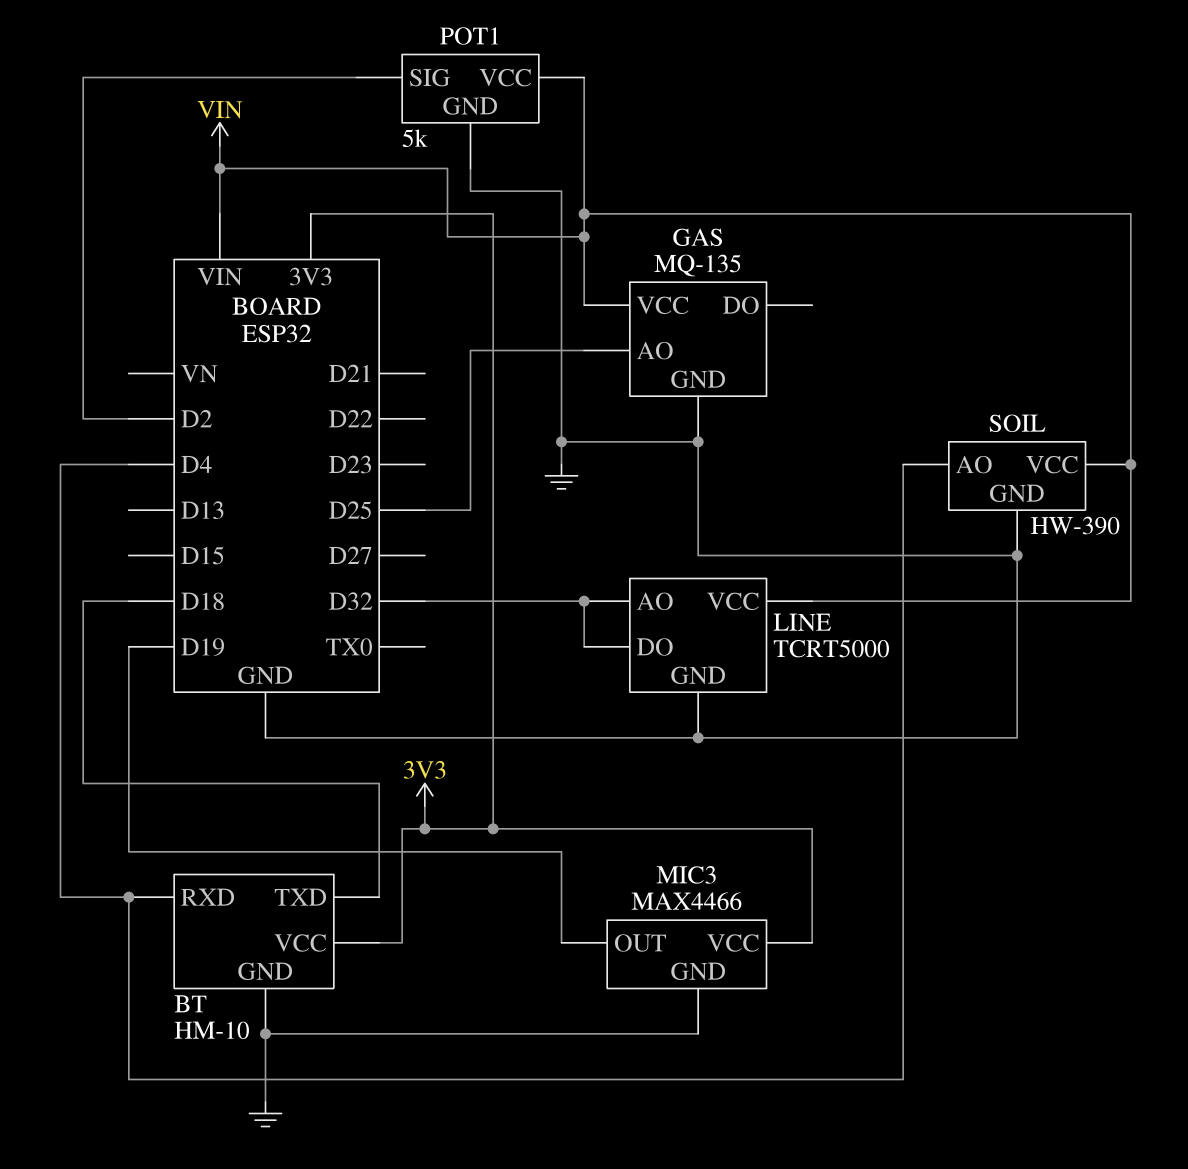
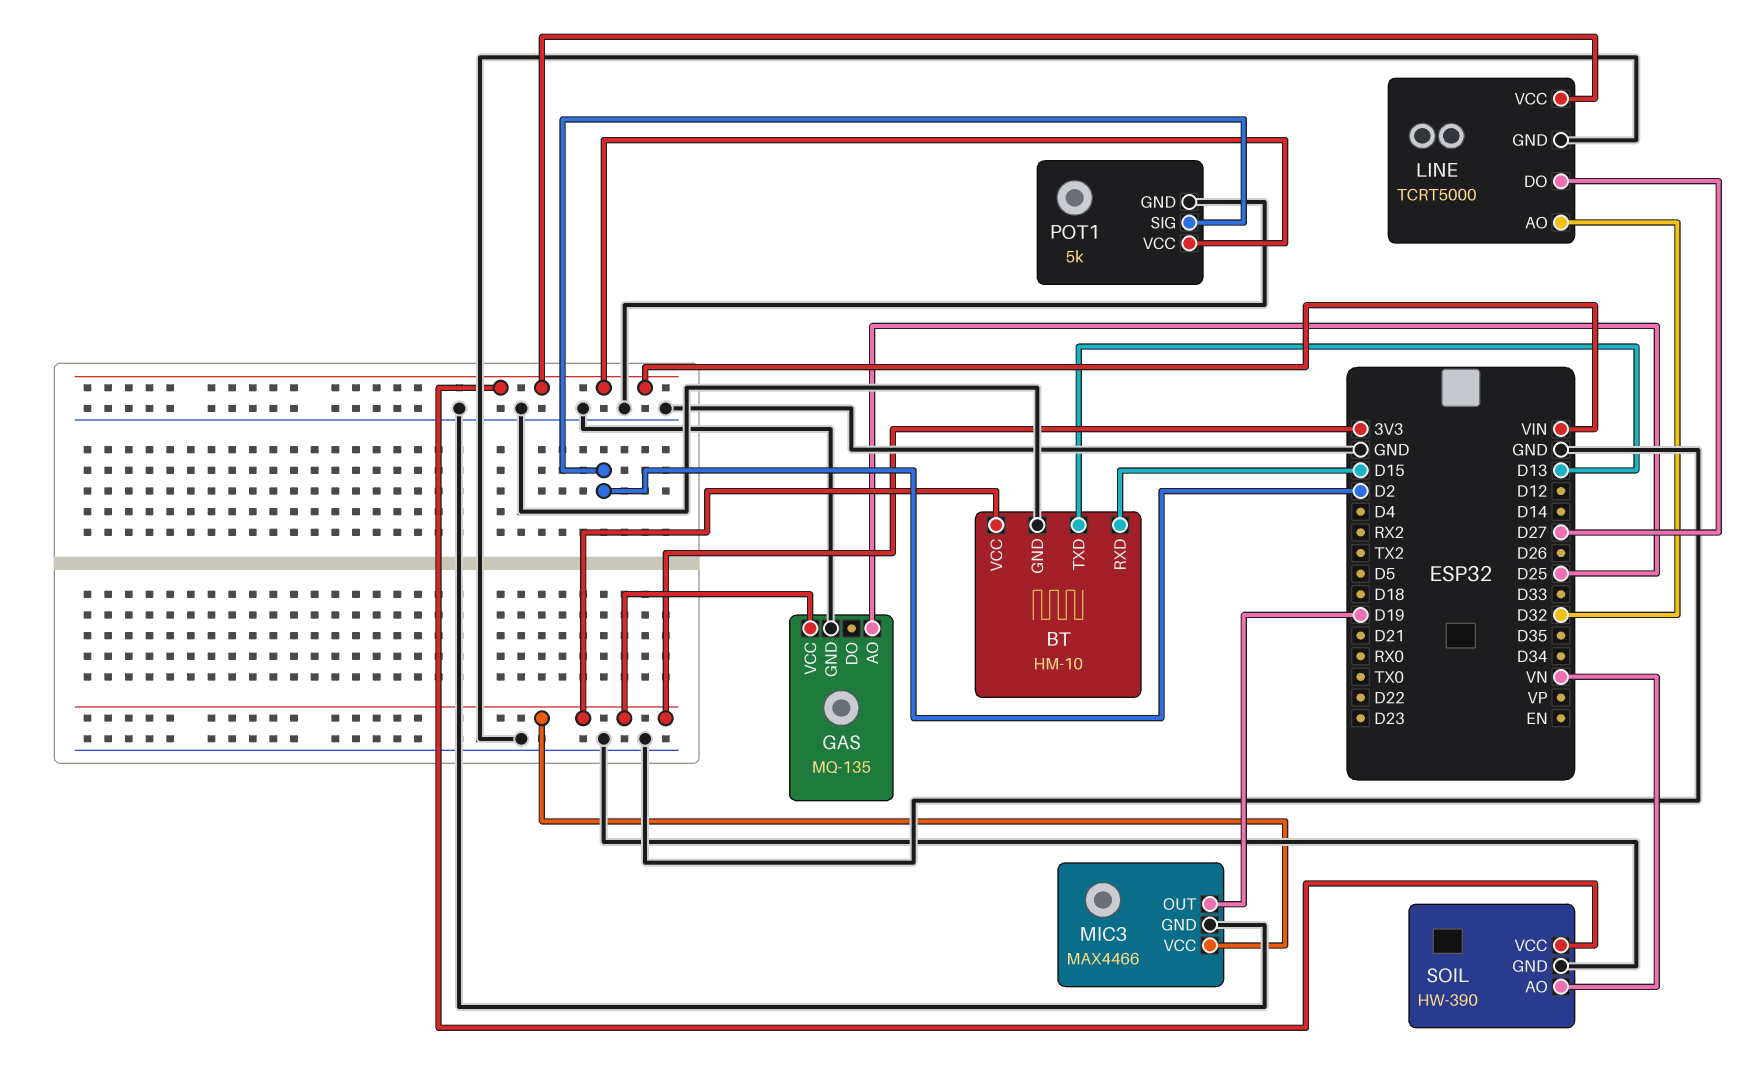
BT pin RXD: D4 -> D15
BT pin TXD: D18 -> D13
GAS pin VCC: VIN -> 3V3
LINE pin DO: D32 -> D27
SOIL pin AO: D4 -> VN

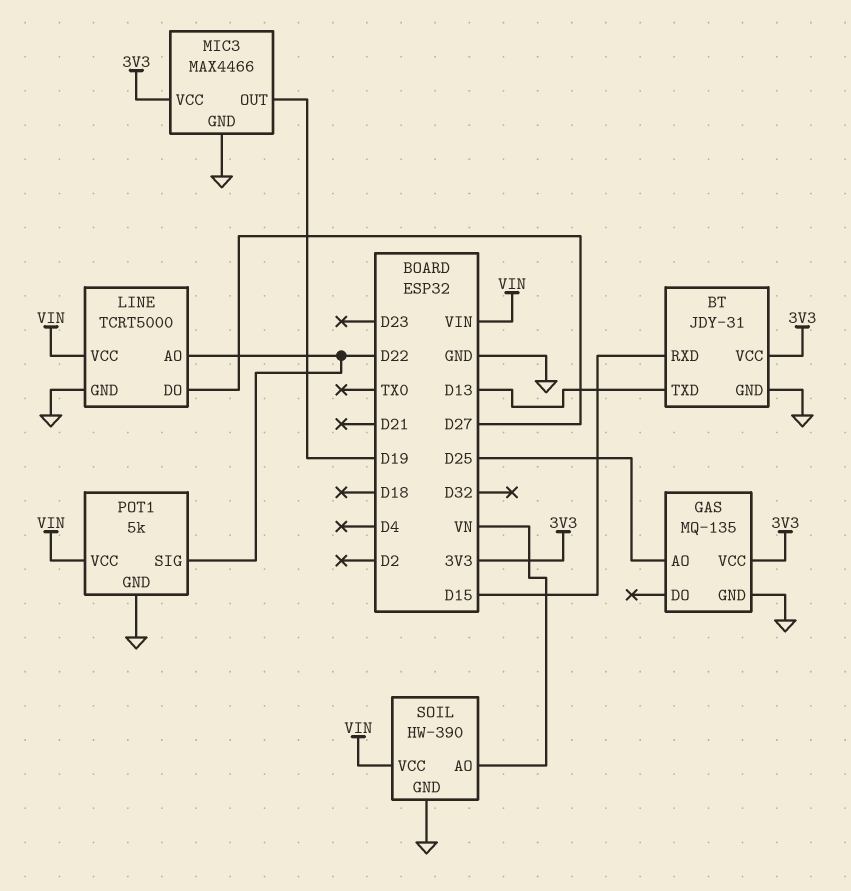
BT: HM-10 -> JDY-31
LINE pin AO: D32 -> D22
POT1 pin SIG: D2 -> D22

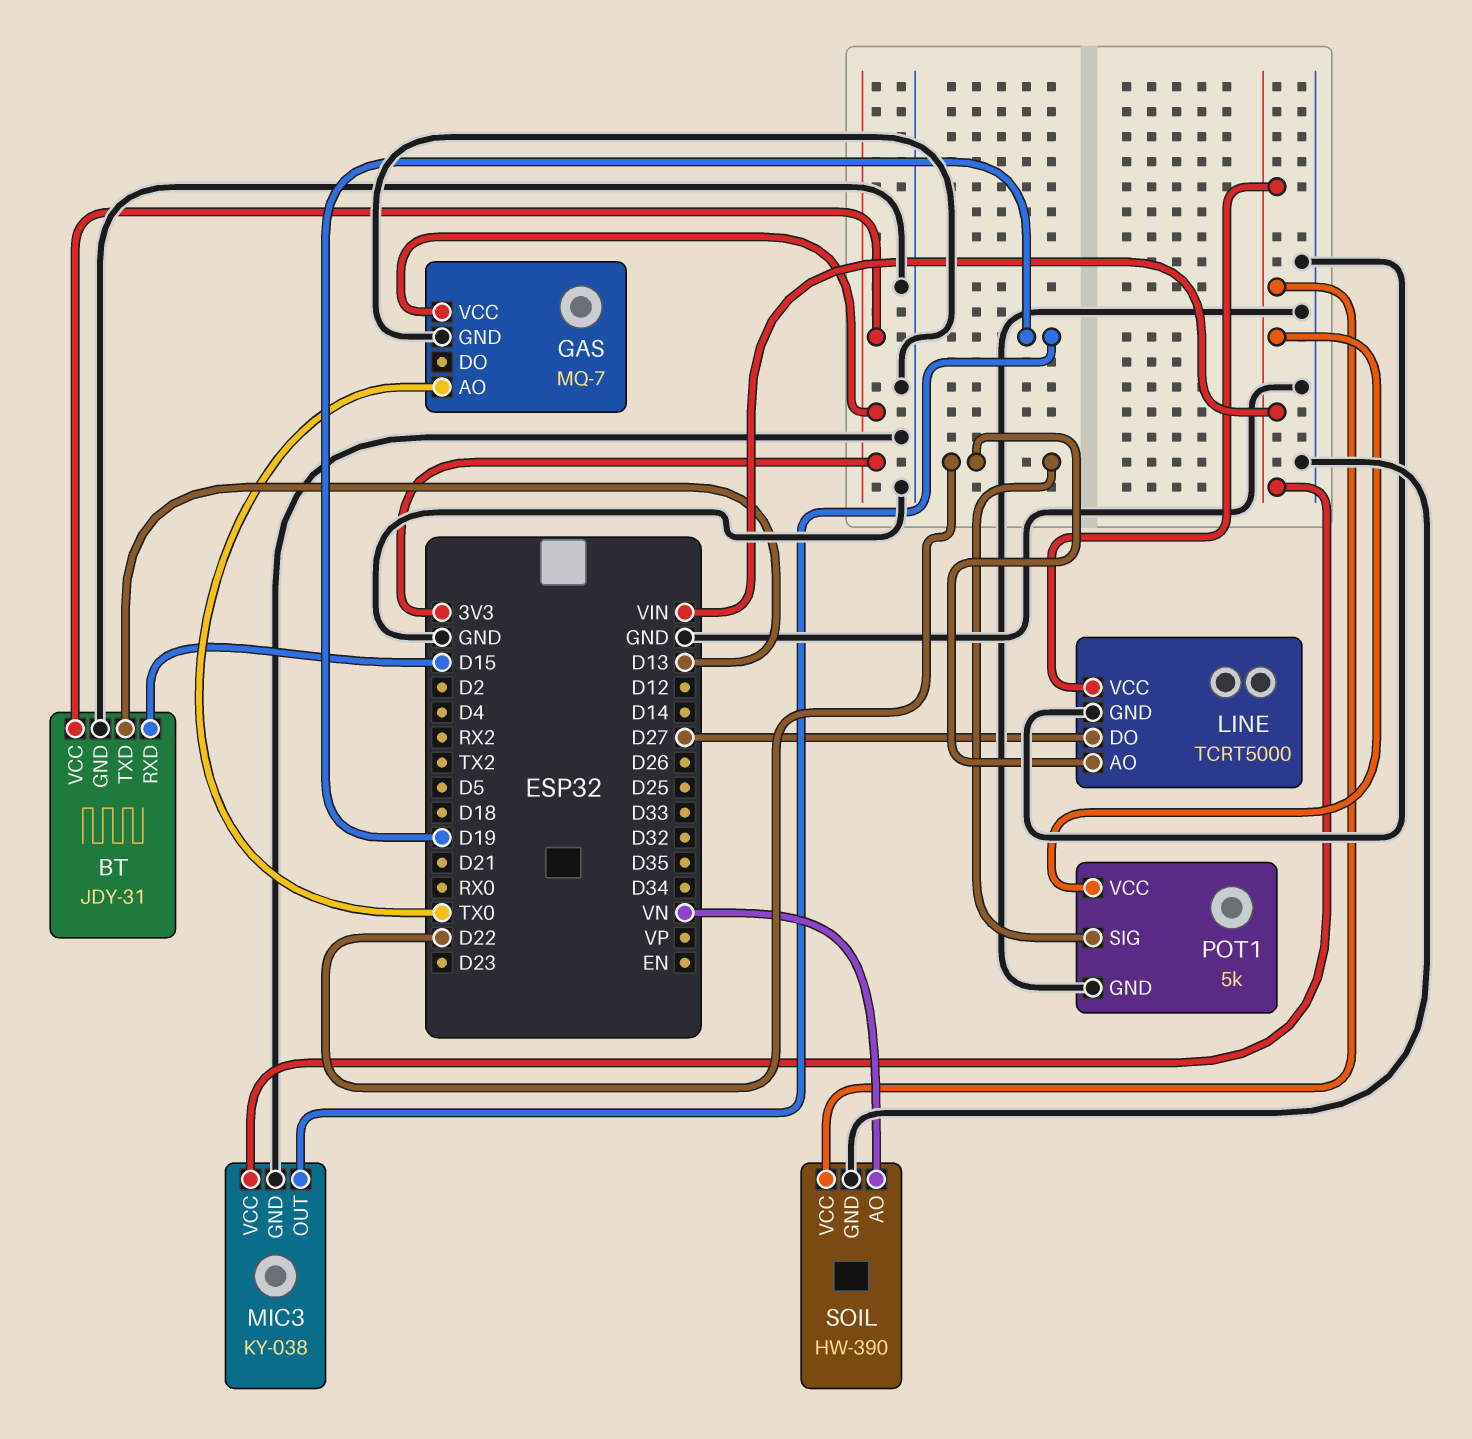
GAS: MQ-135 -> MQ-7
GAS pin AO: D25 -> TX0
MIC3: MAX4466 -> KY-038
MIC3 pin VCC: 3V3 -> VIN

